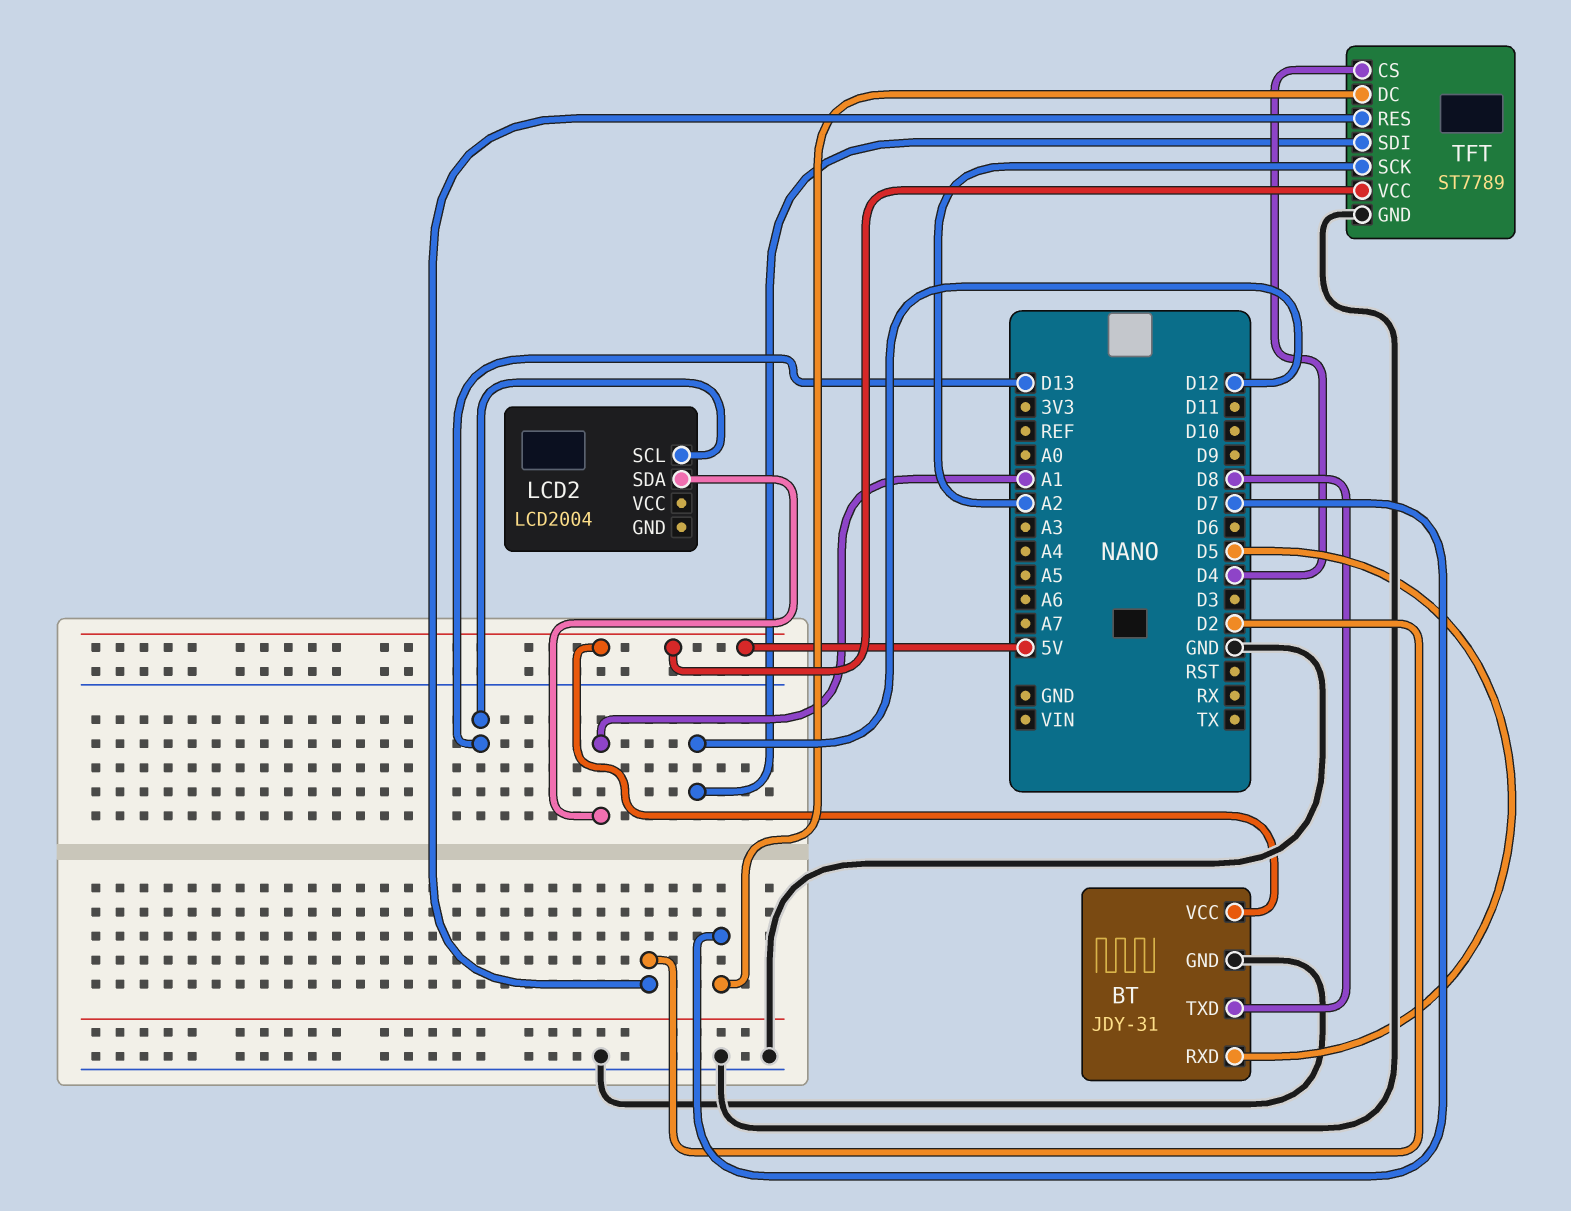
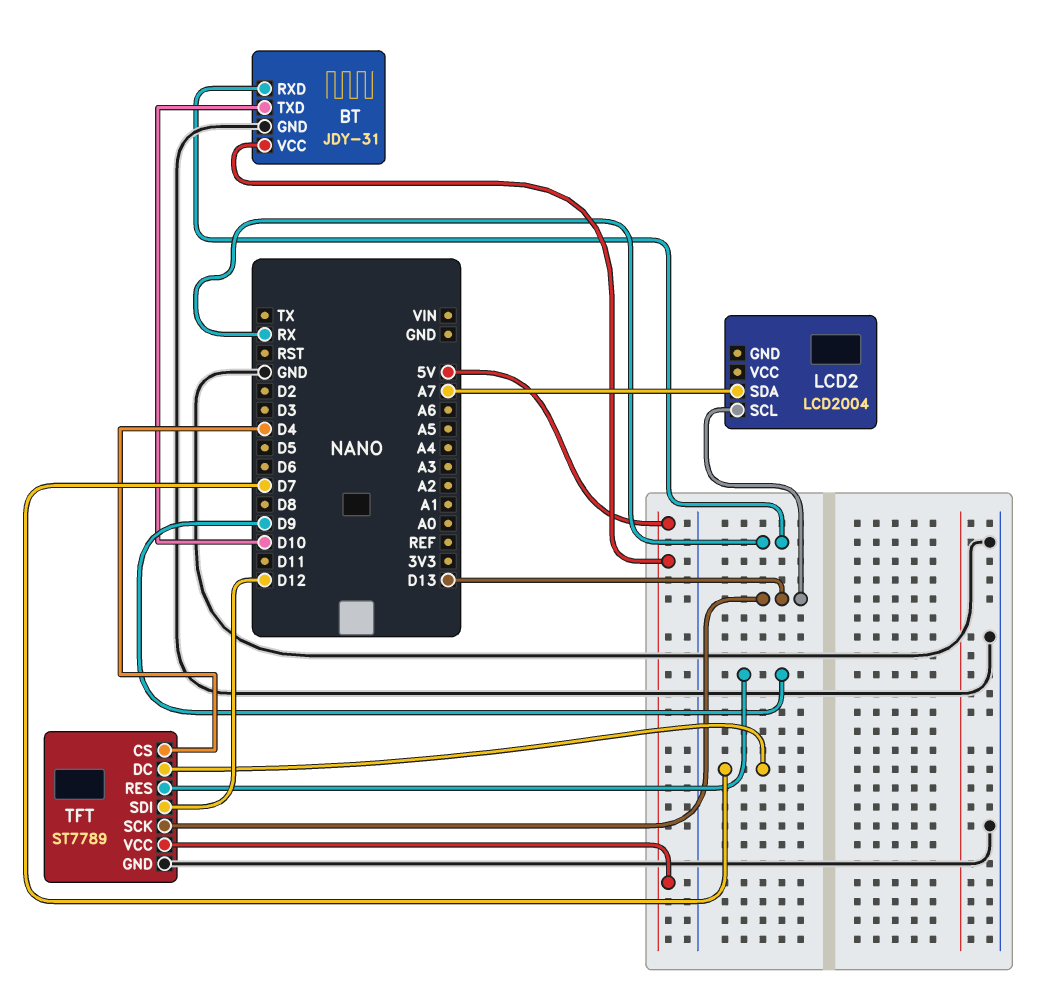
BT pin RXD: D5 -> RX
BT pin TXD: D8 -> D10
LCD2 pin SDA: A1 -> A7
TFT pin RES: D2 -> D9
TFT pin SCK: A2 -> D13

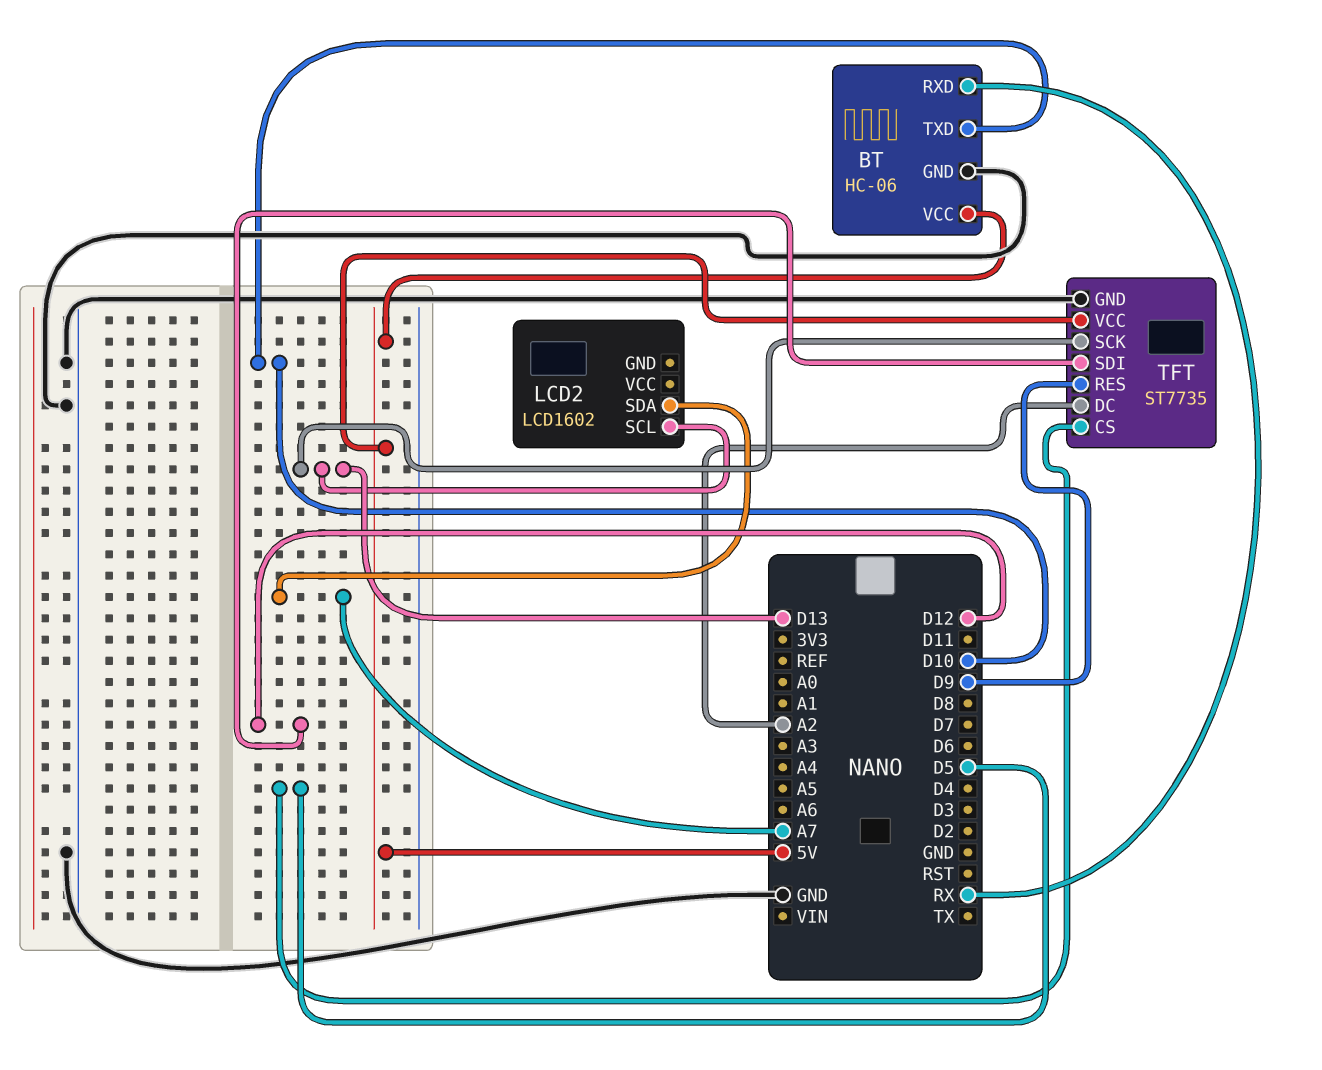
BT: JDY-31 -> HC-06
LCD2: LCD2004 -> LCD1602
TFT: ST7789 -> ST7735
TFT pin CS: D4 -> D5
TFT pin DC: D7 -> A2

